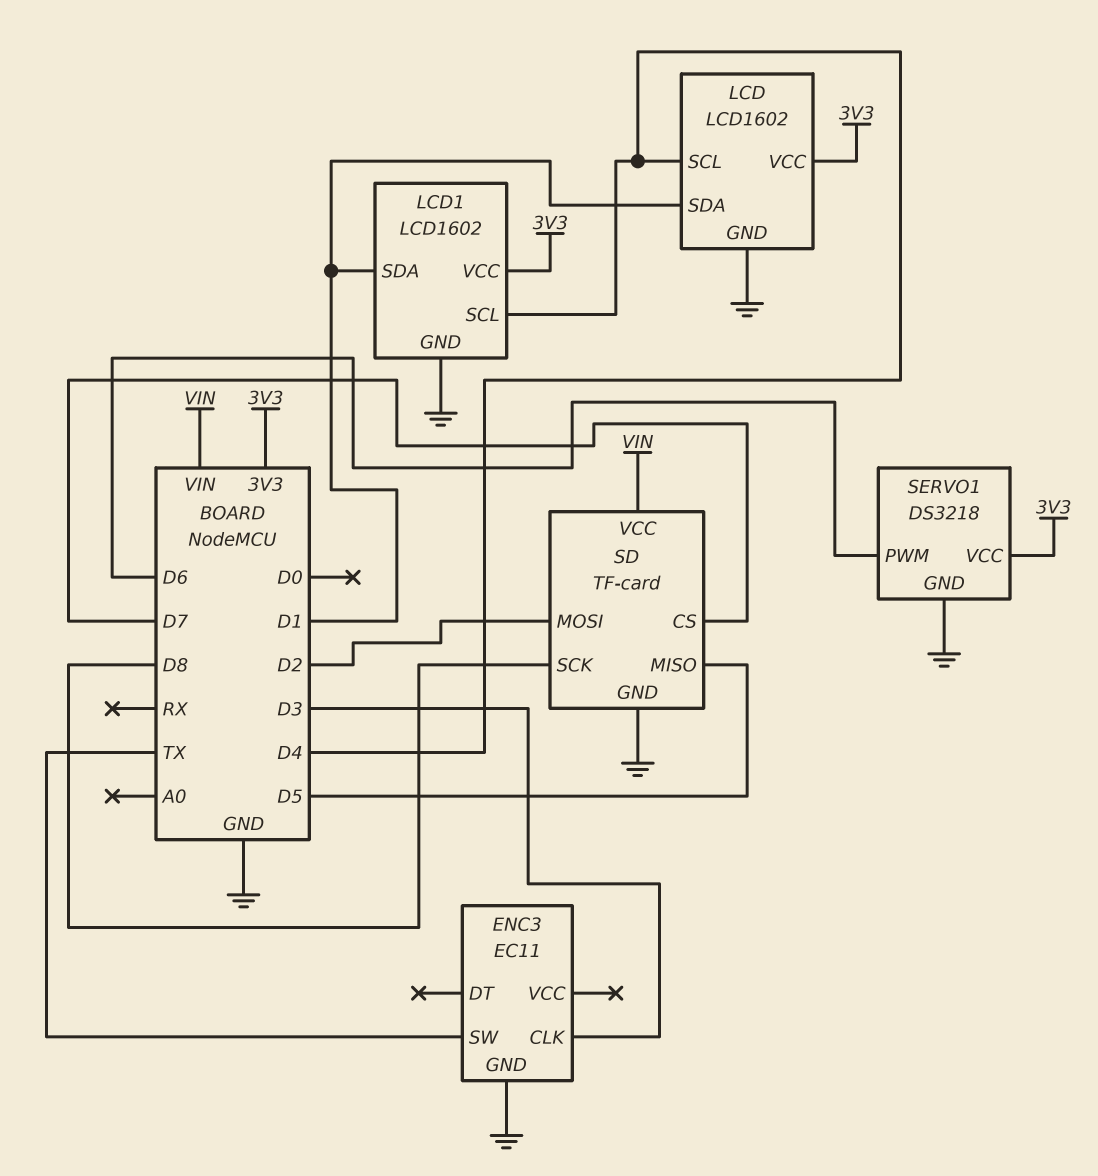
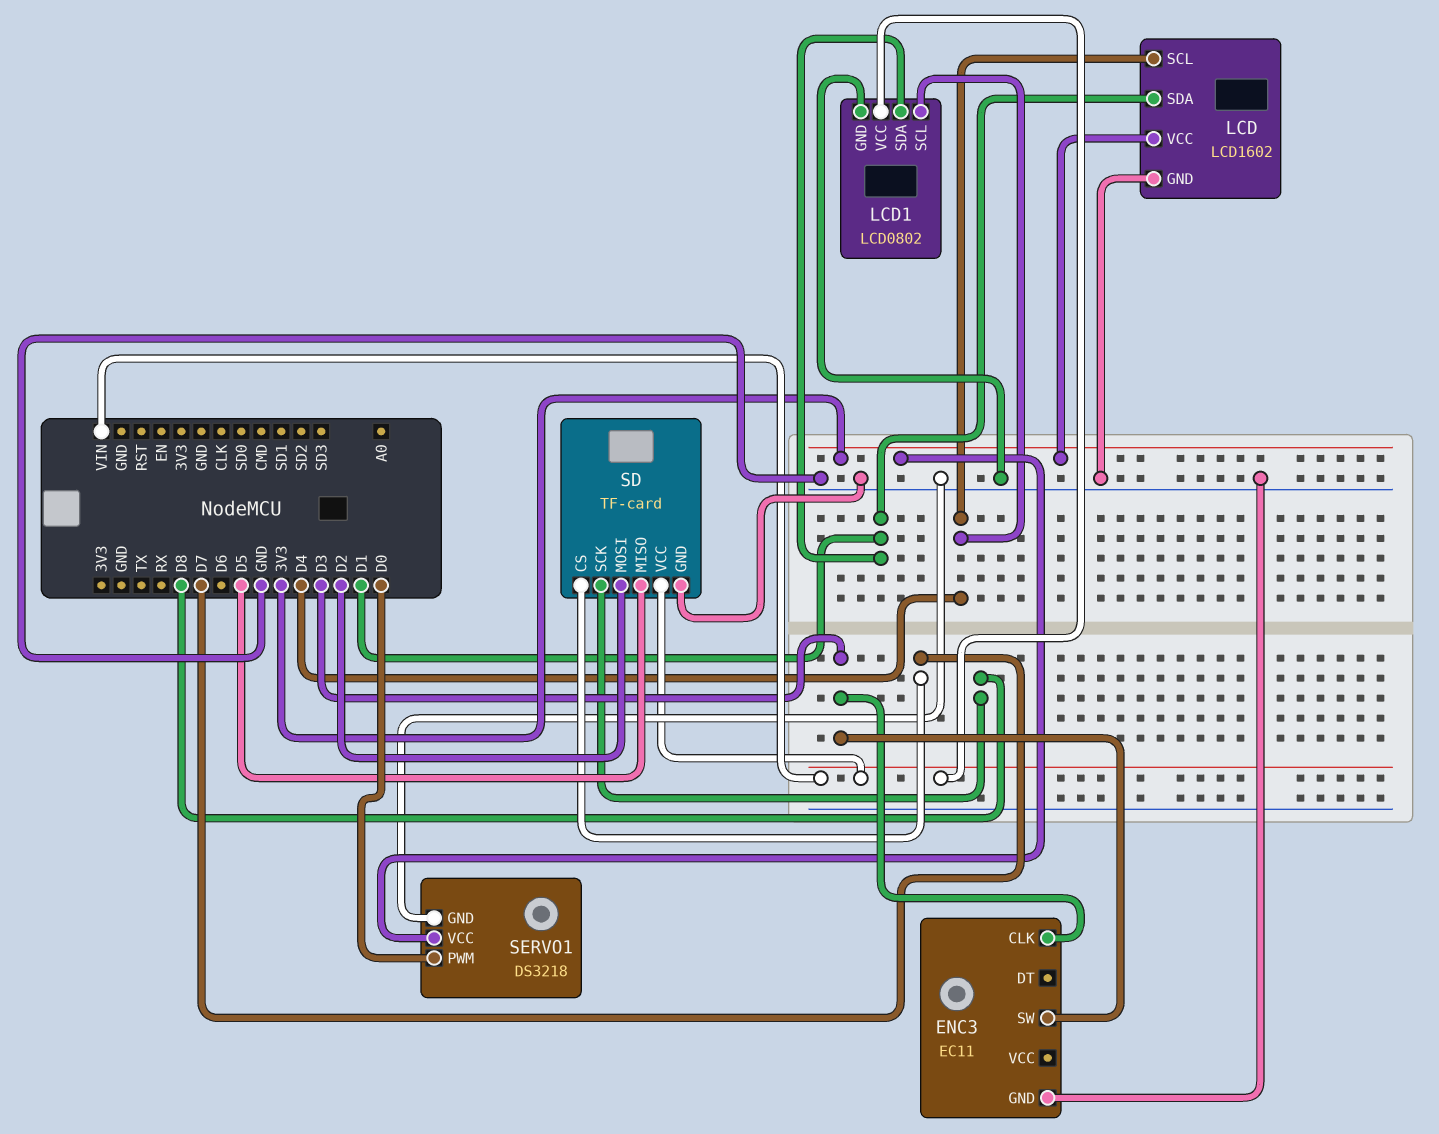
ENC3 pin SW: TX -> D3
LCD1: LCD1602 -> LCD0802
LCD1 pin VCC: 3V3 -> VIN
SERVO1 pin PWM: D6 -> D0

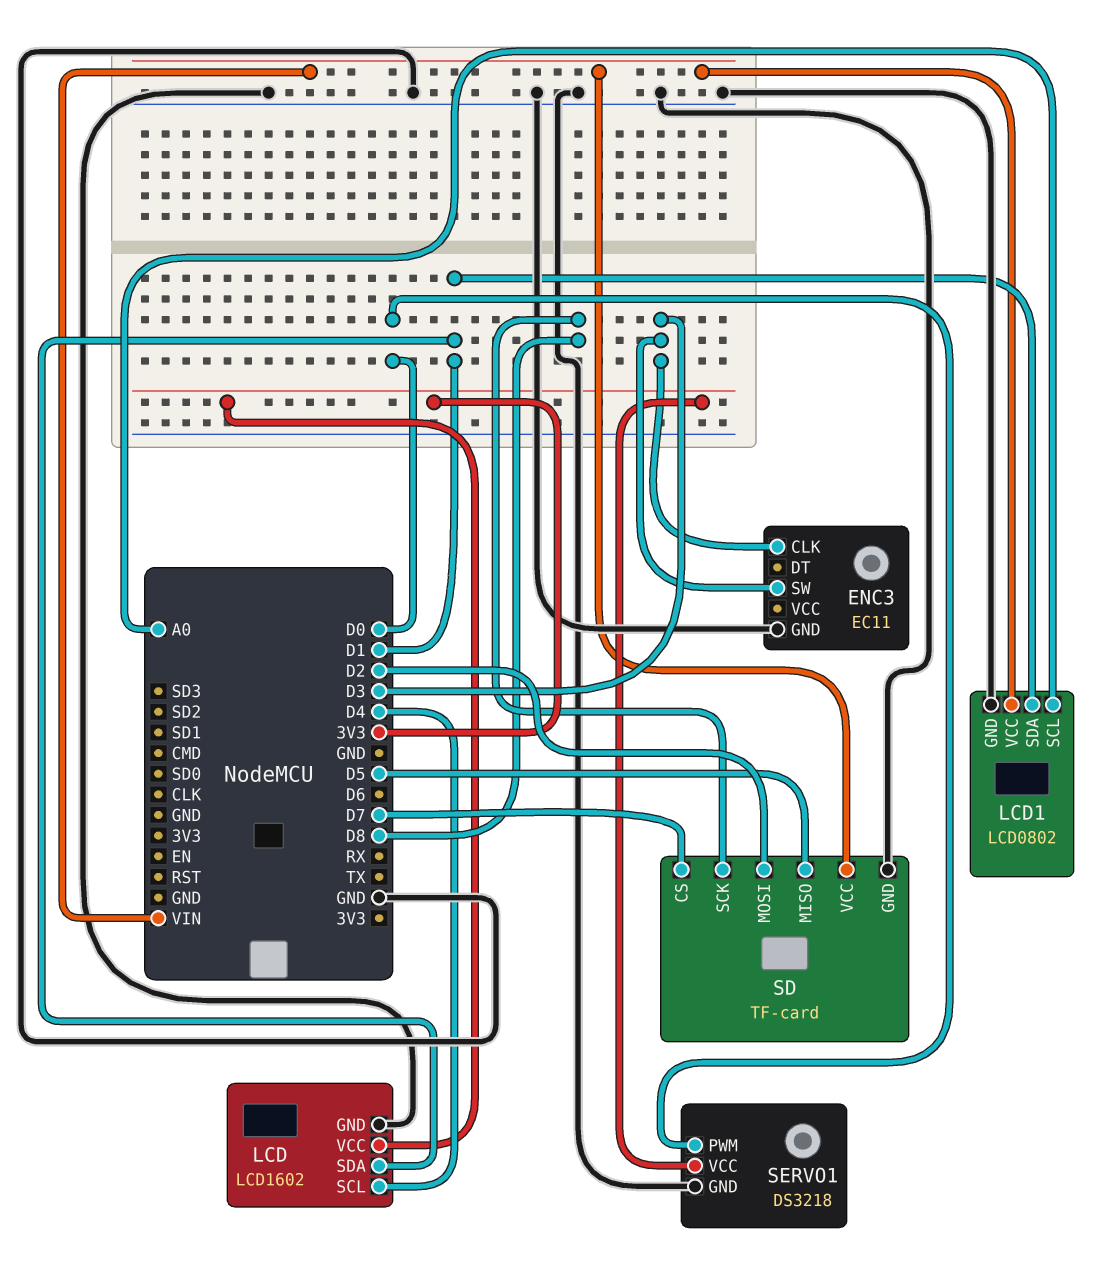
LCD1 pin SCL: D4 -> A0

